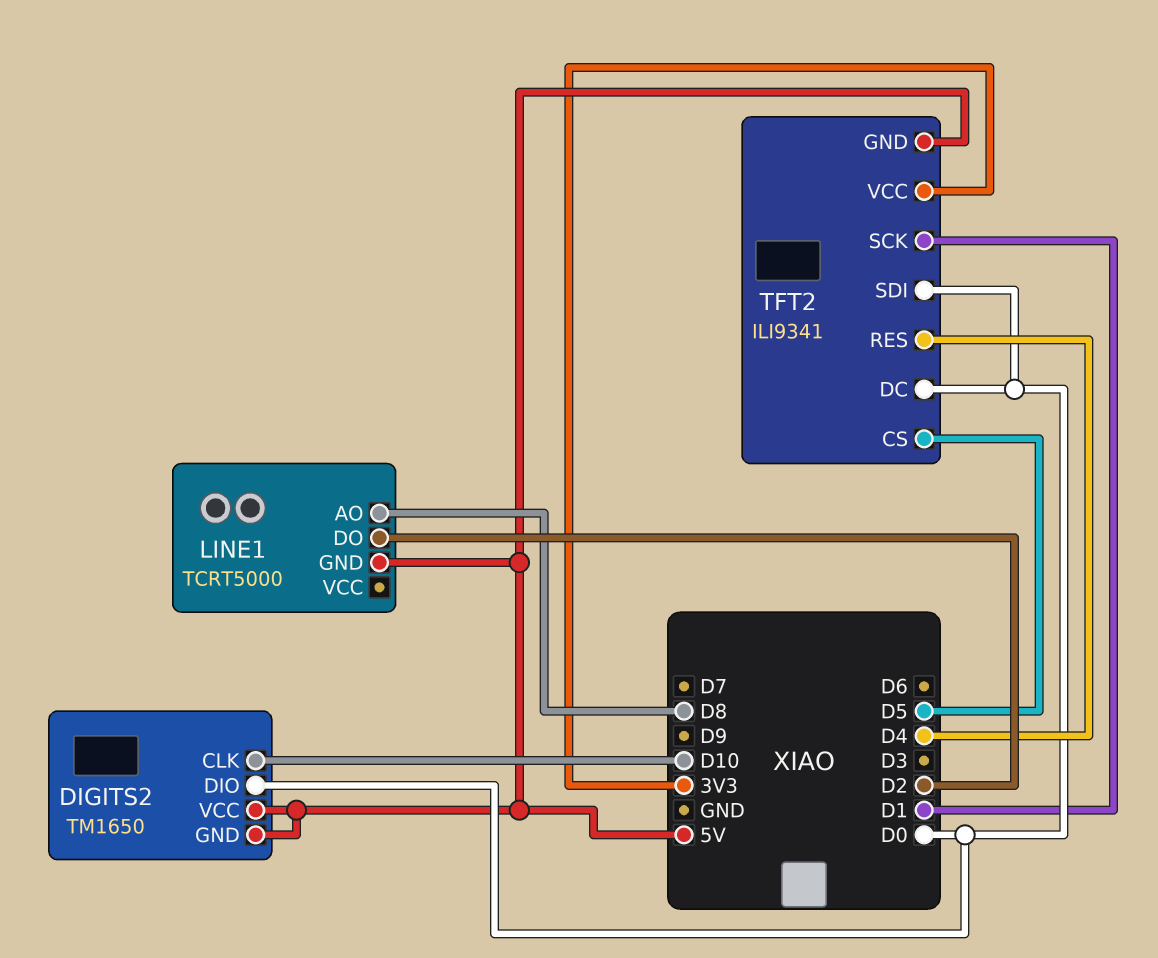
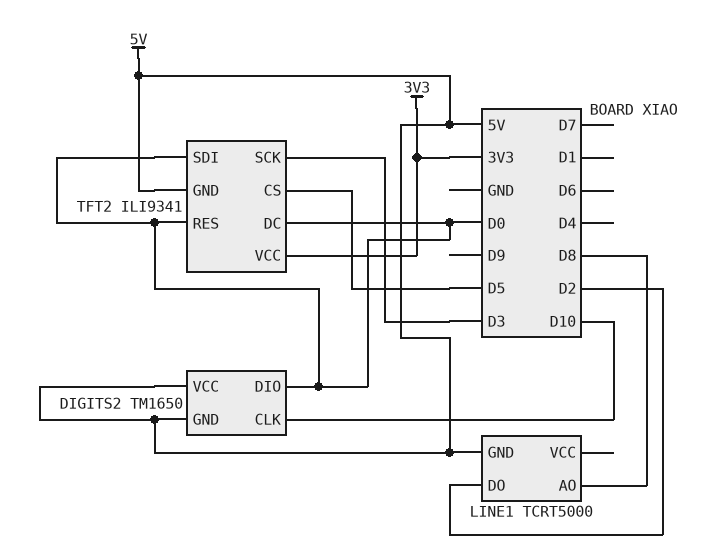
TFT2 pin RES: D4 -> D0
TFT2 pin SCK: D1 -> D3

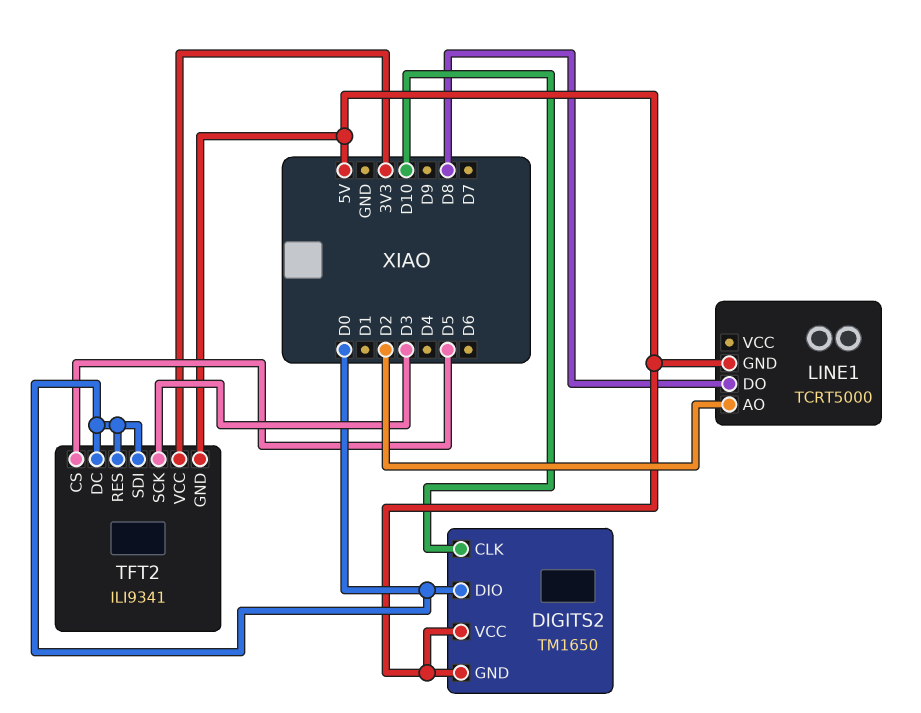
LINE1 pin AO: D8 -> D2
LINE1 pin DO: D2 -> D8

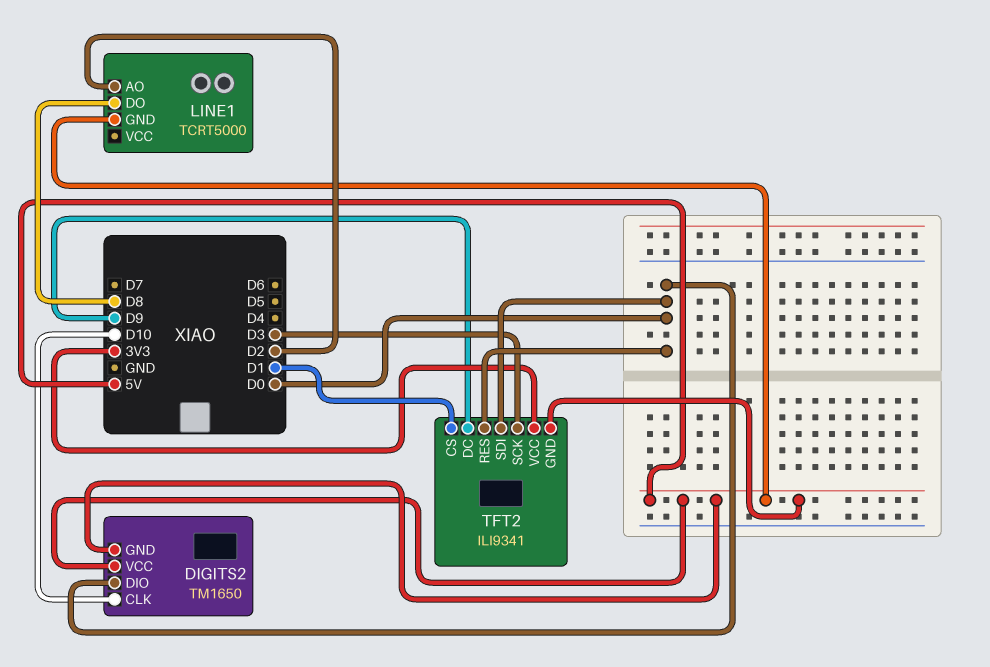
TFT2 pin CS: D5 -> D1
TFT2 pin DC: D0 -> D9

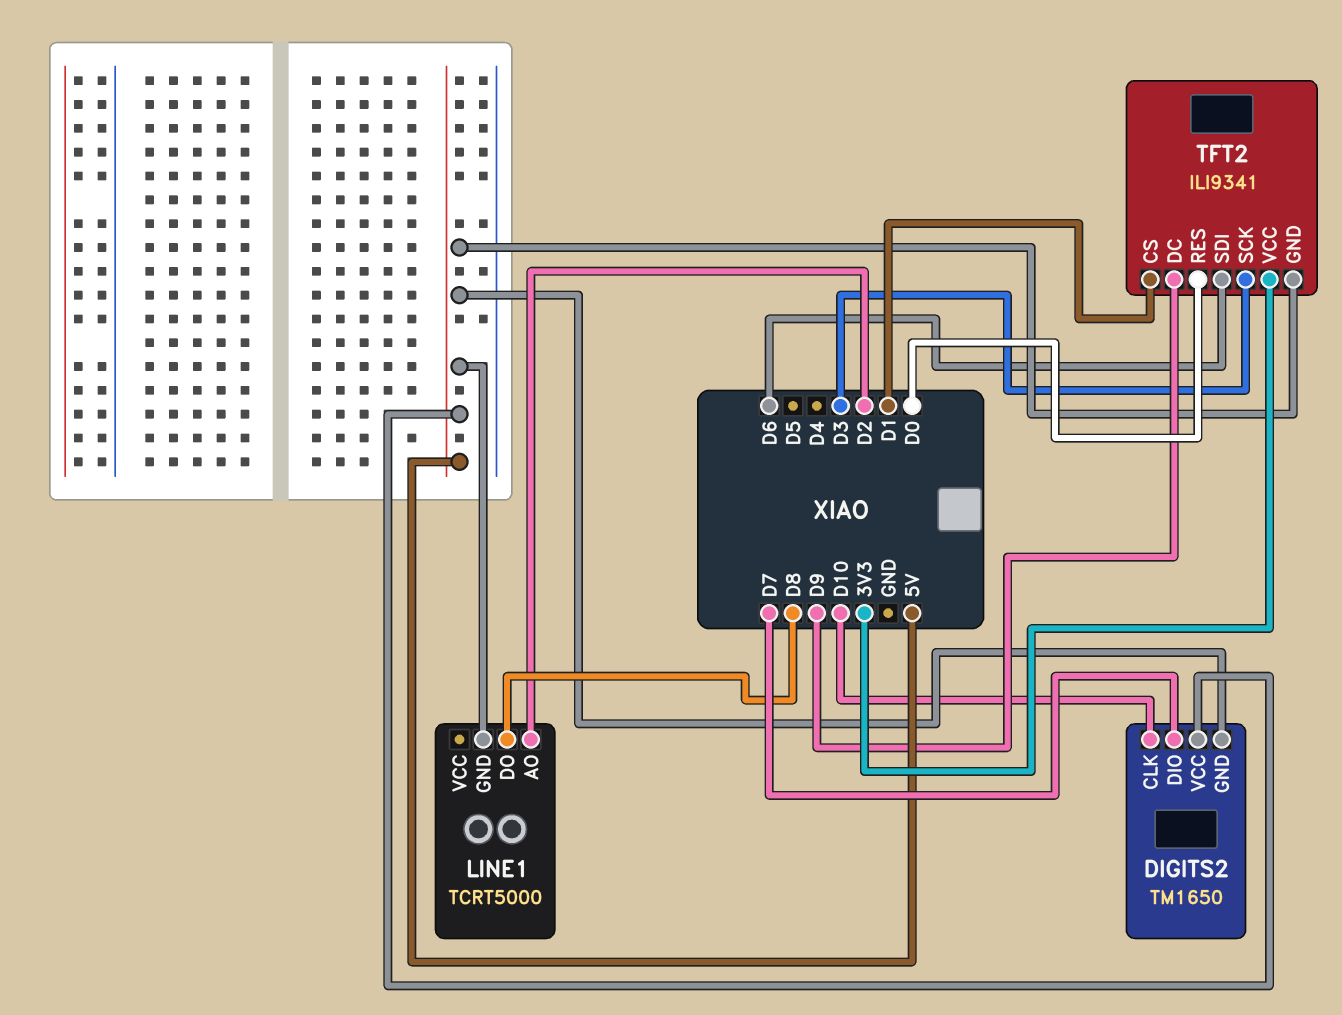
DIGITS2 pin DIO: D0 -> D7
TFT2 pin SDI: D0 -> D6

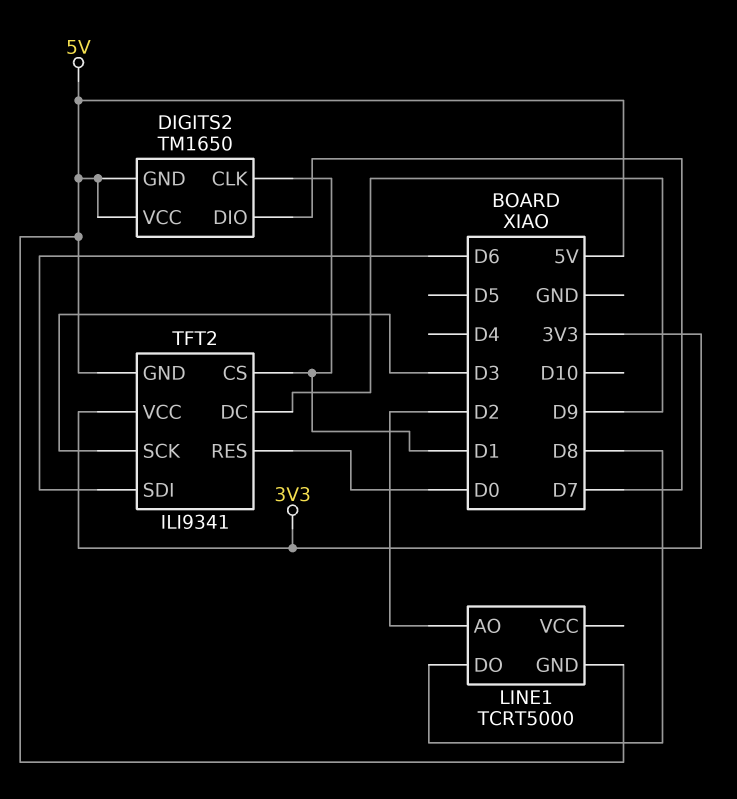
DIGITS2 pin CLK: D10 -> D1

